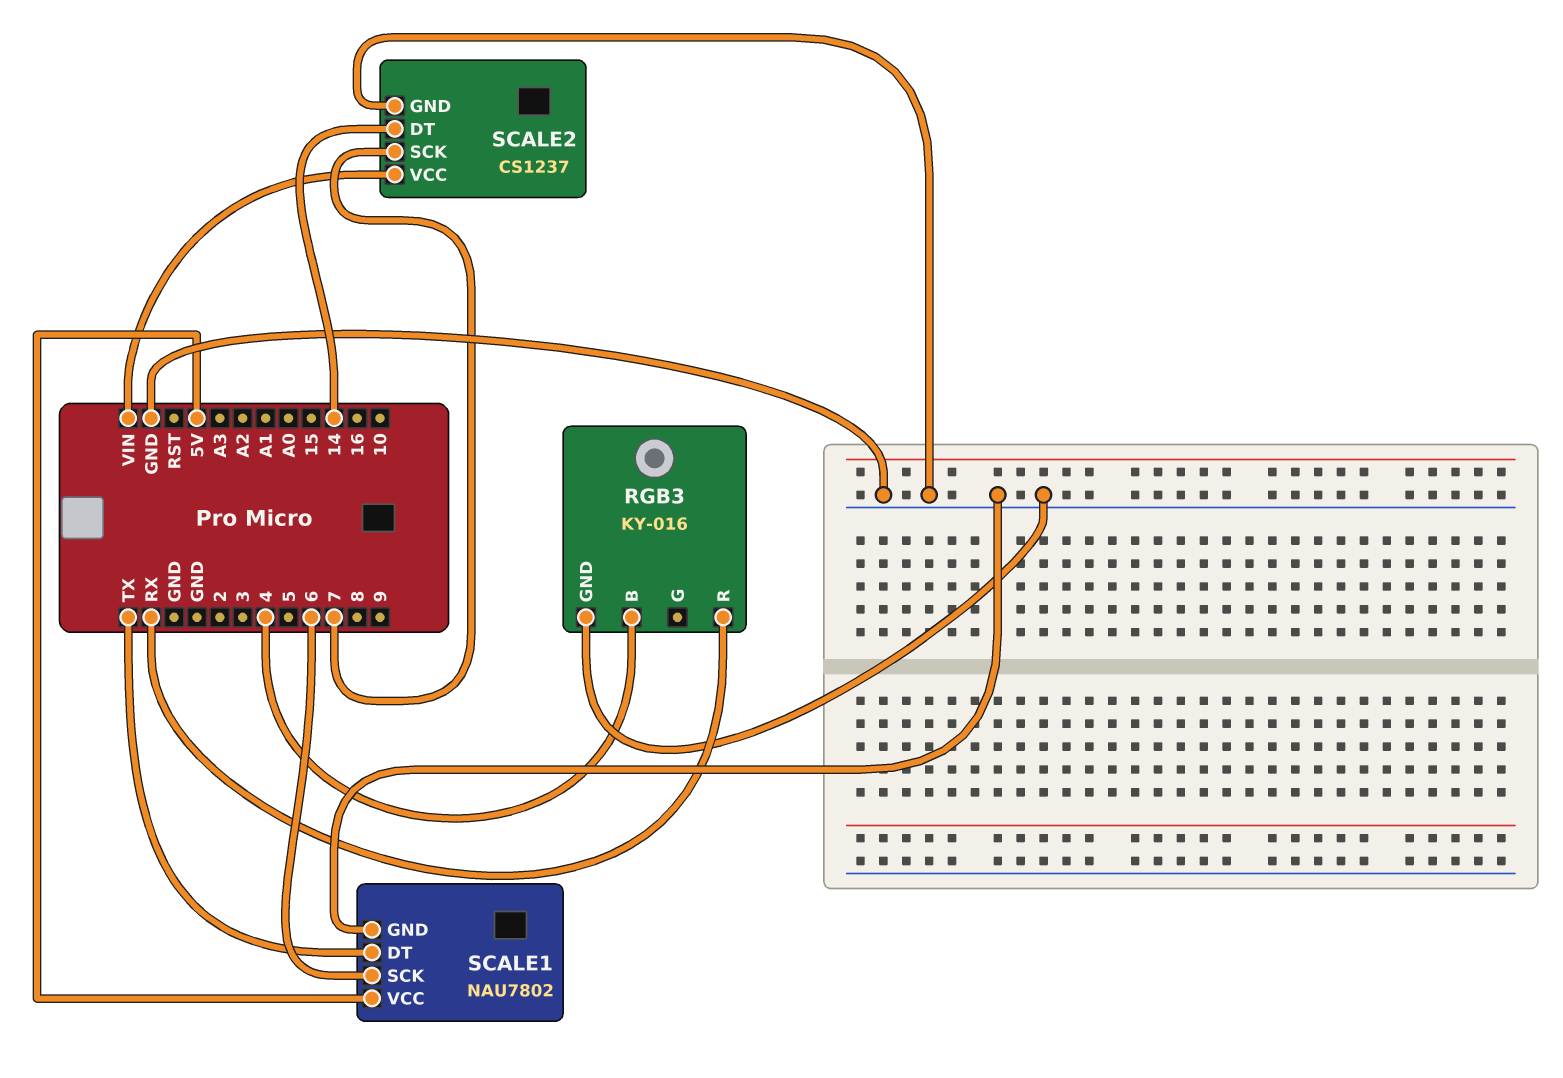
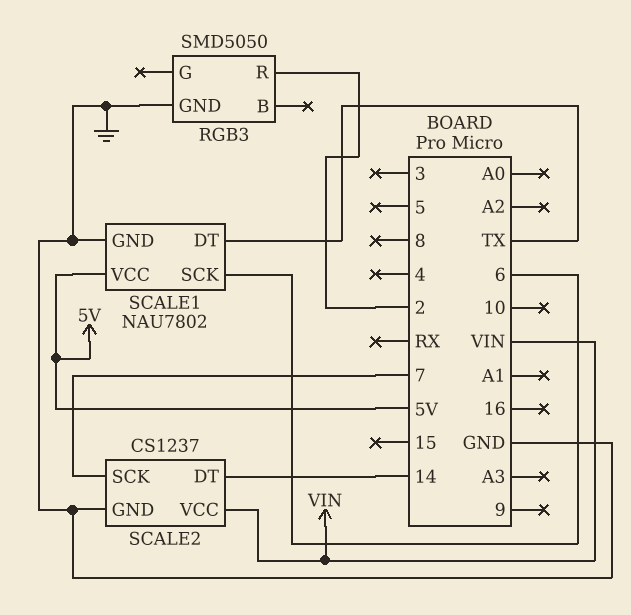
RGB3: KY-016 -> SMD5050
RGB3 pin B: 4 -> none
RGB3 pin R: RX -> 2

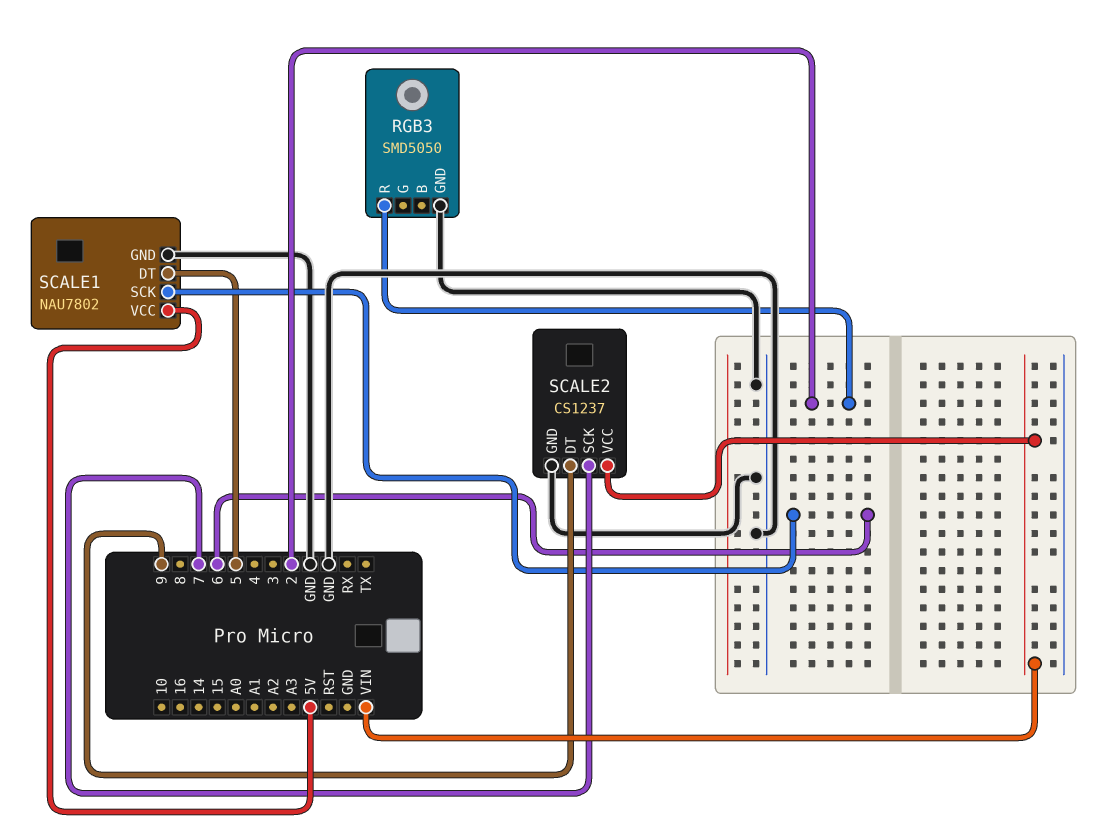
SCALE1 pin DT: TX -> 5
SCALE2 pin DT: 14 -> 9

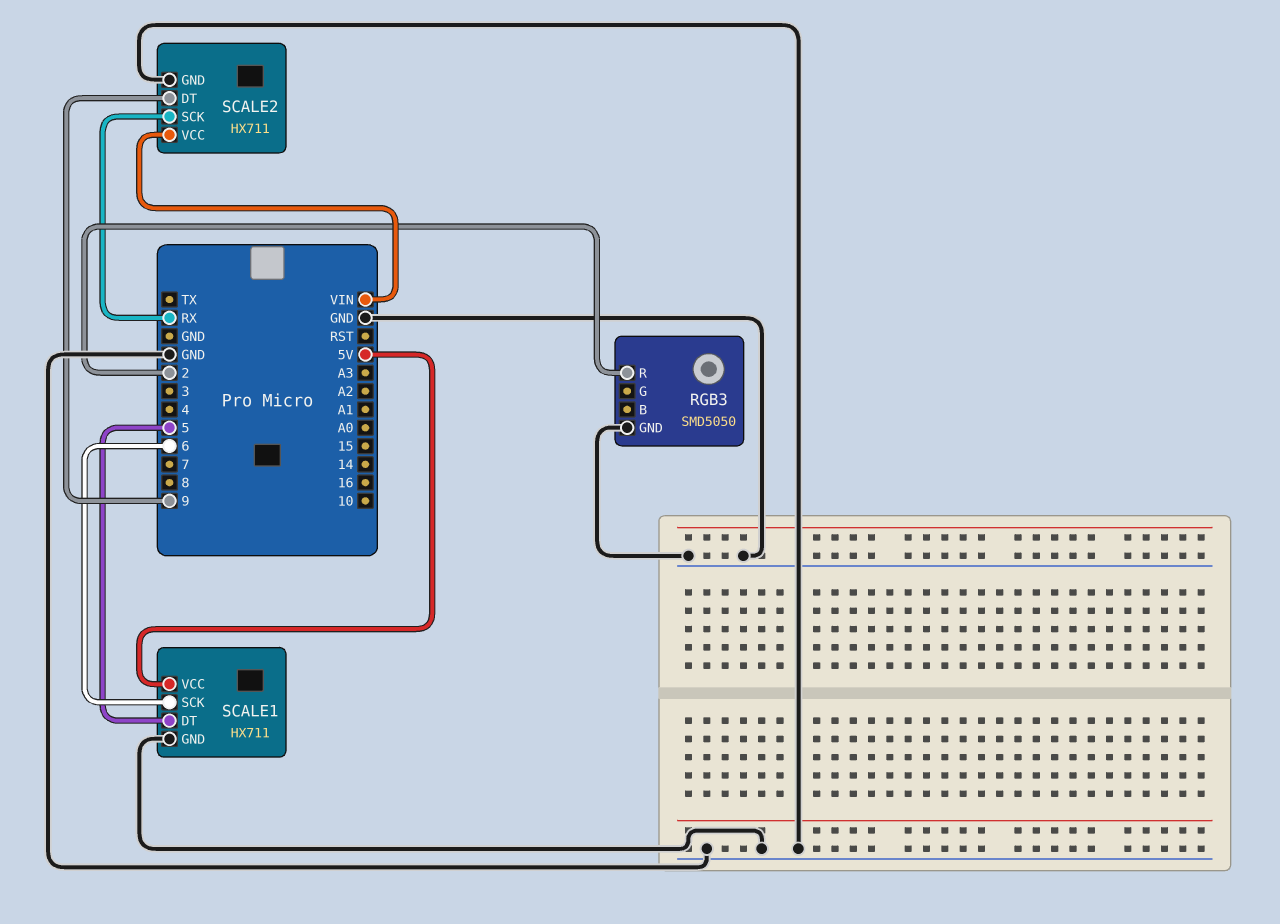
SCALE1: NAU7802 -> HX711
SCALE2: CS1237 -> HX711
SCALE2 pin SCK: 7 -> RX

